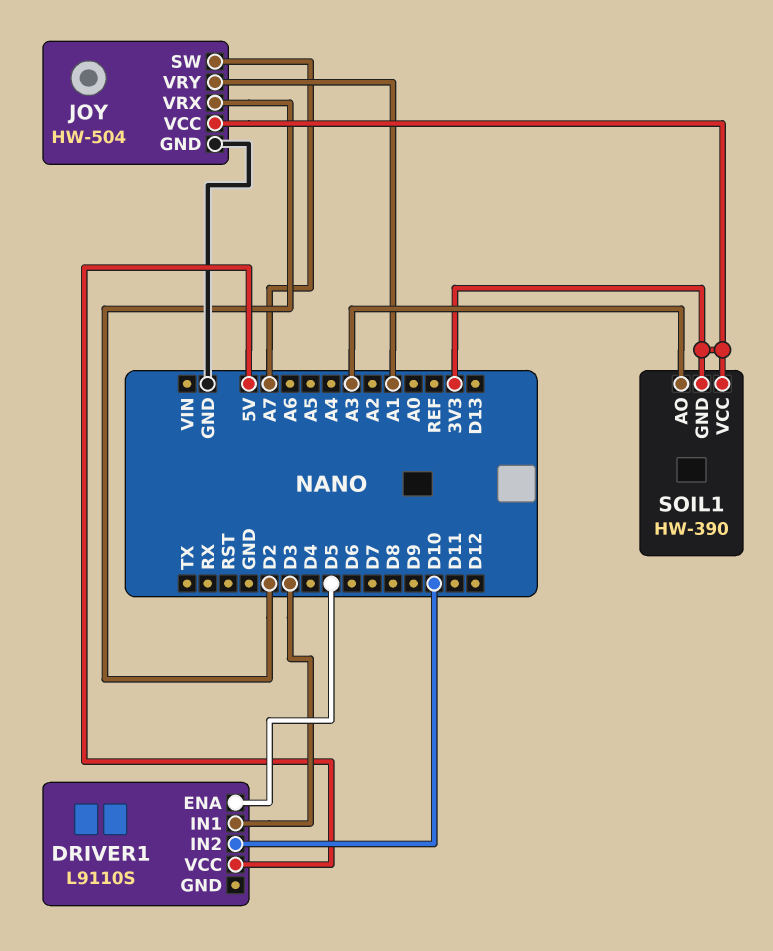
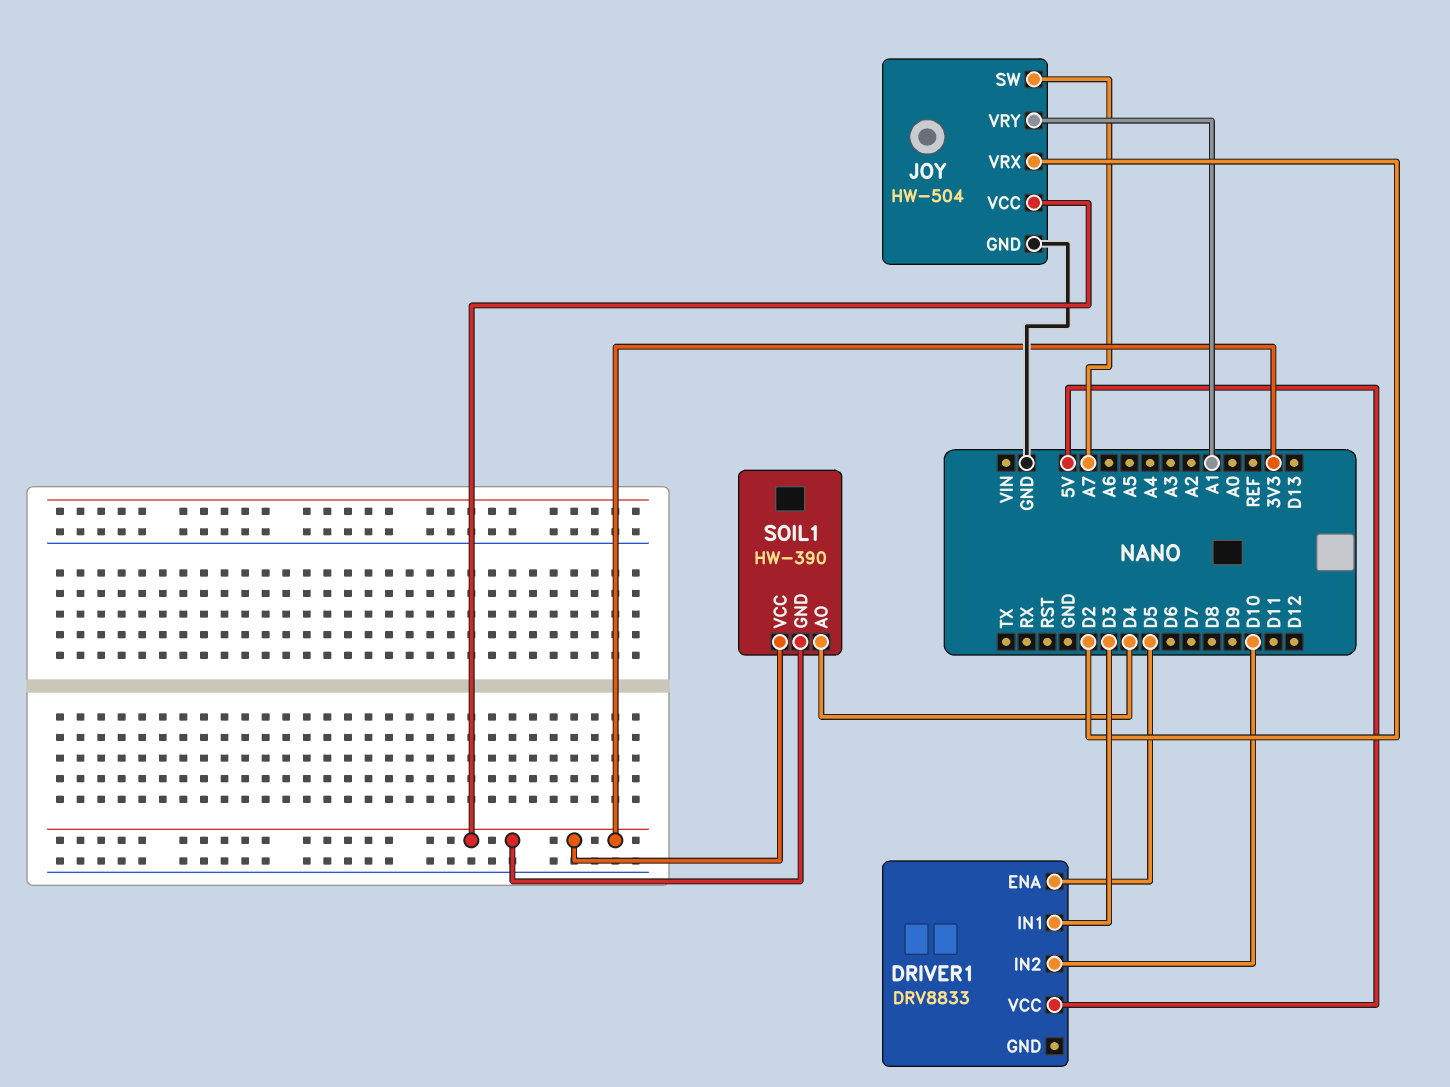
DRIVER1: L9110S -> DRV8833
SOIL1 pin AO: A3 -> D4

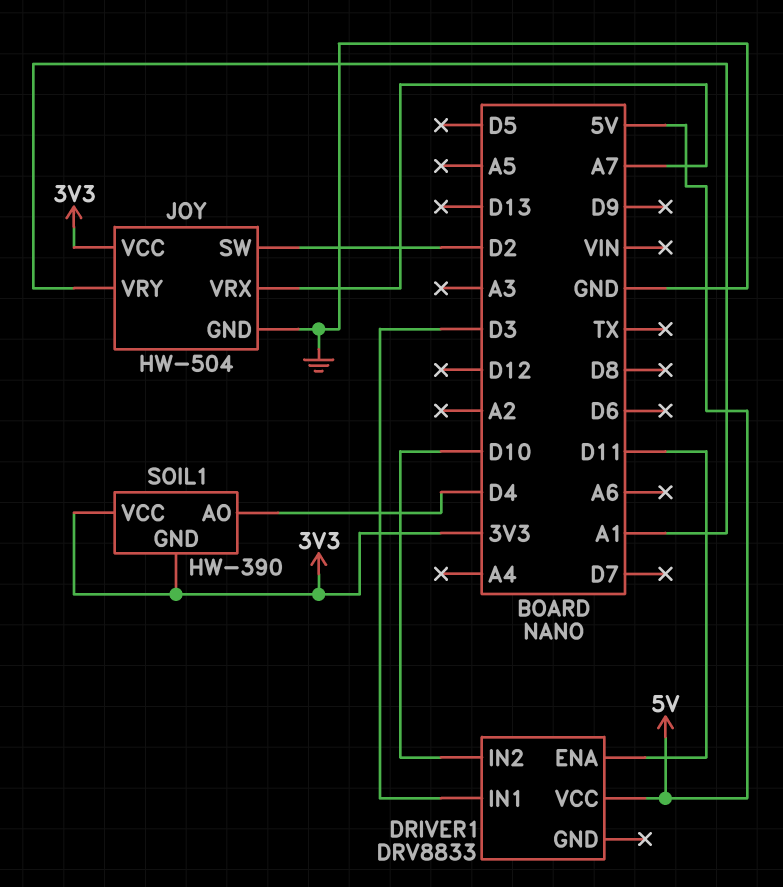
DRIVER1 pin ENA: D5 -> D11
JOY pin SW: A7 -> D2
JOY pin VRX: D2 -> A7

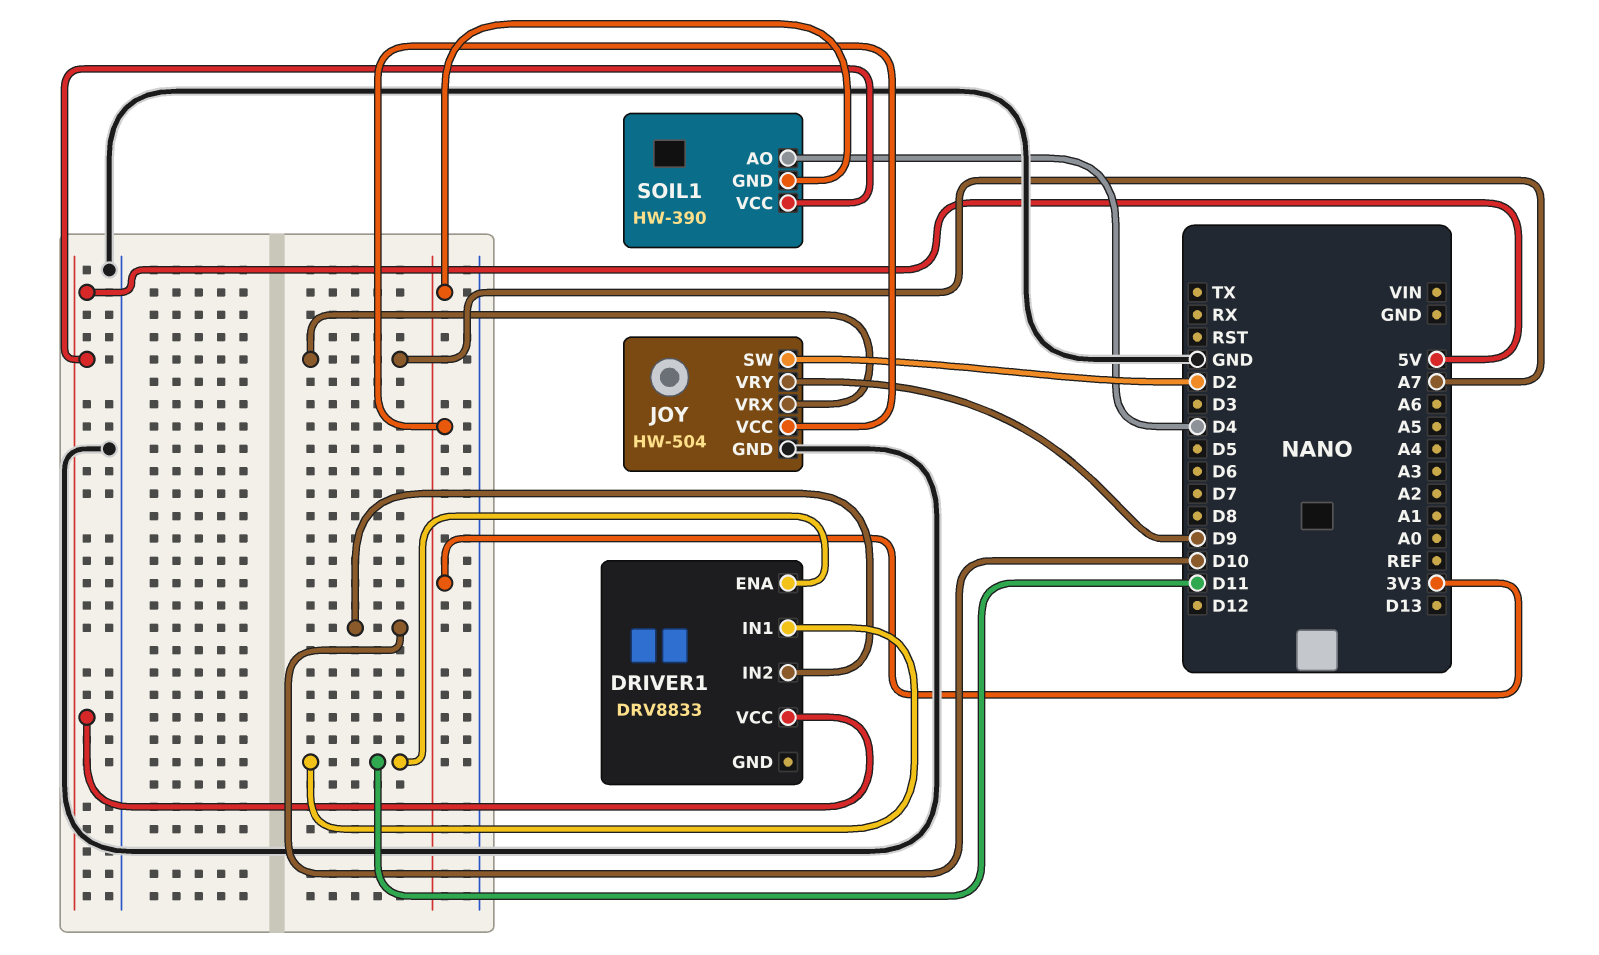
DRIVER1 pin IN1: D3 -> D11
JOY pin VRY: A1 -> D9
SOIL1 pin VCC: 3V3 -> 5V

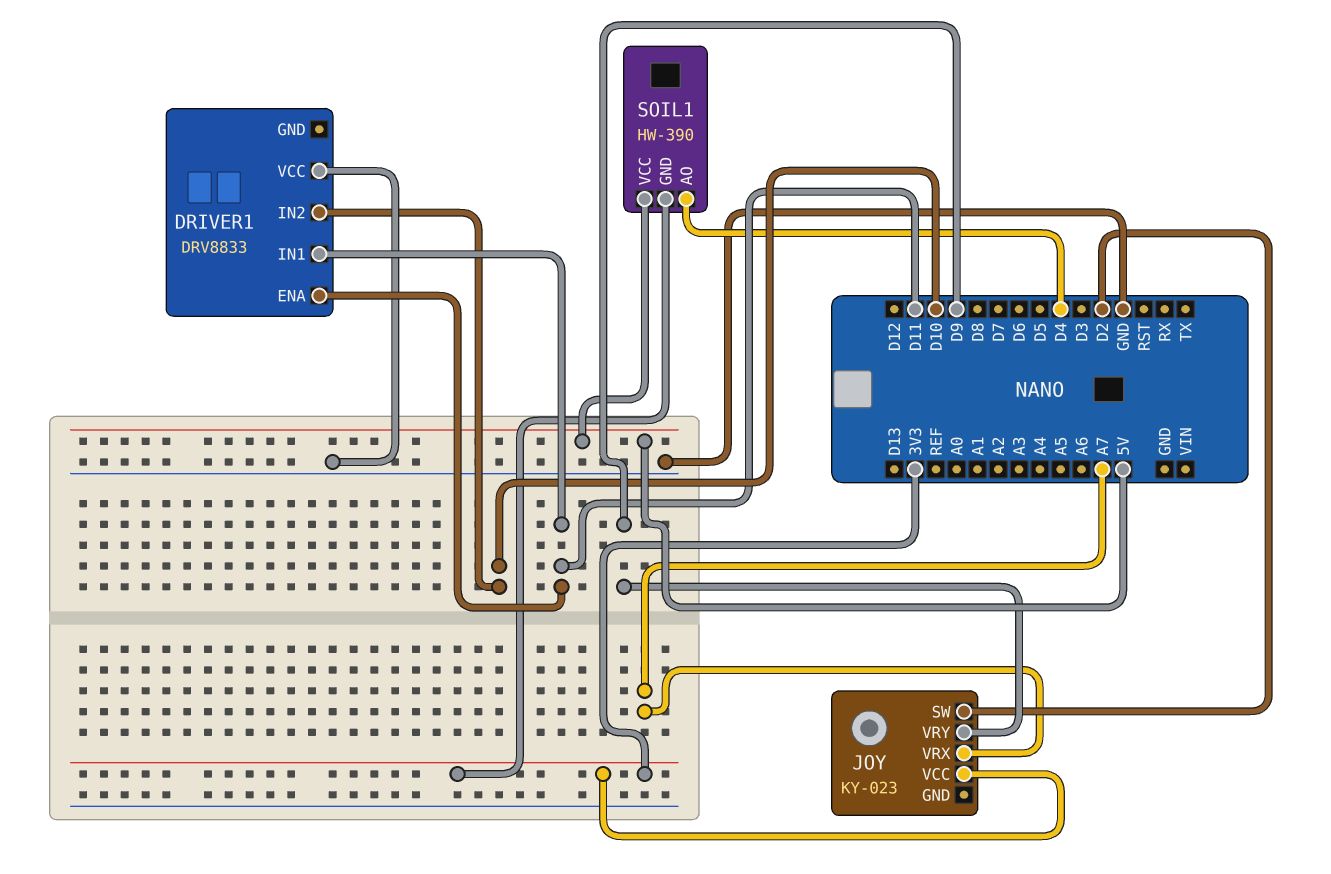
DRIVER1 pin VCC: 5V -> GND
JOY: HW-504 -> KY-023
JOY pin GND: GND -> none

